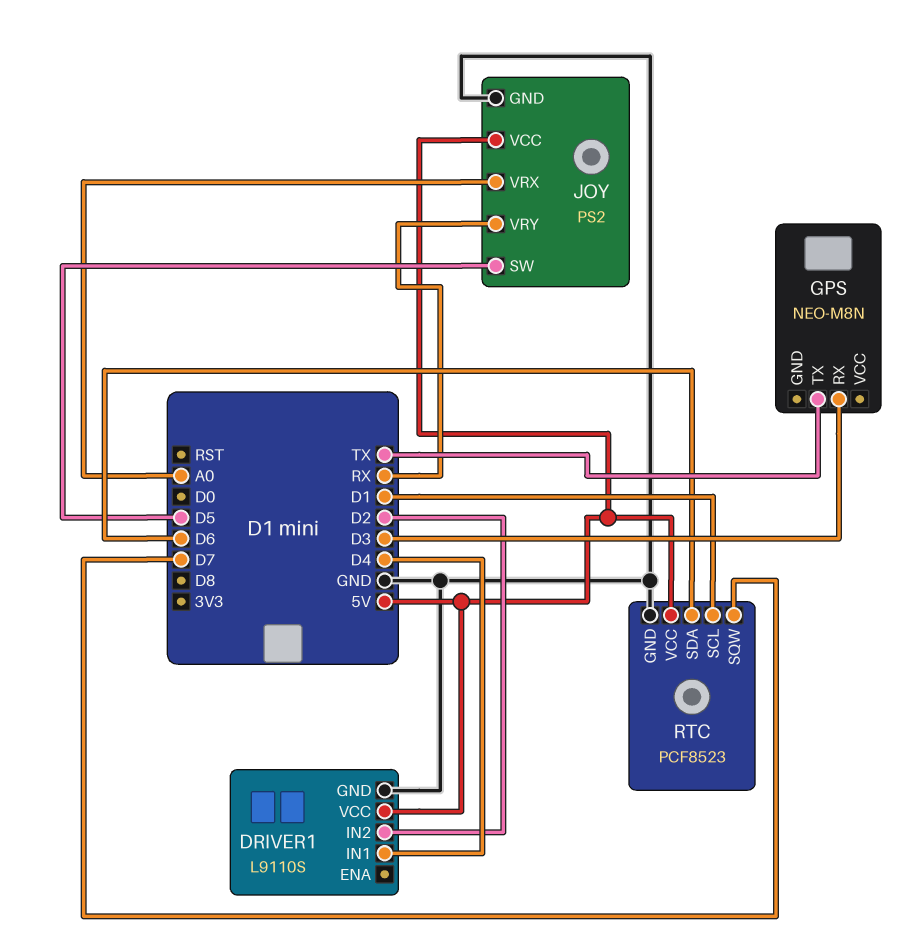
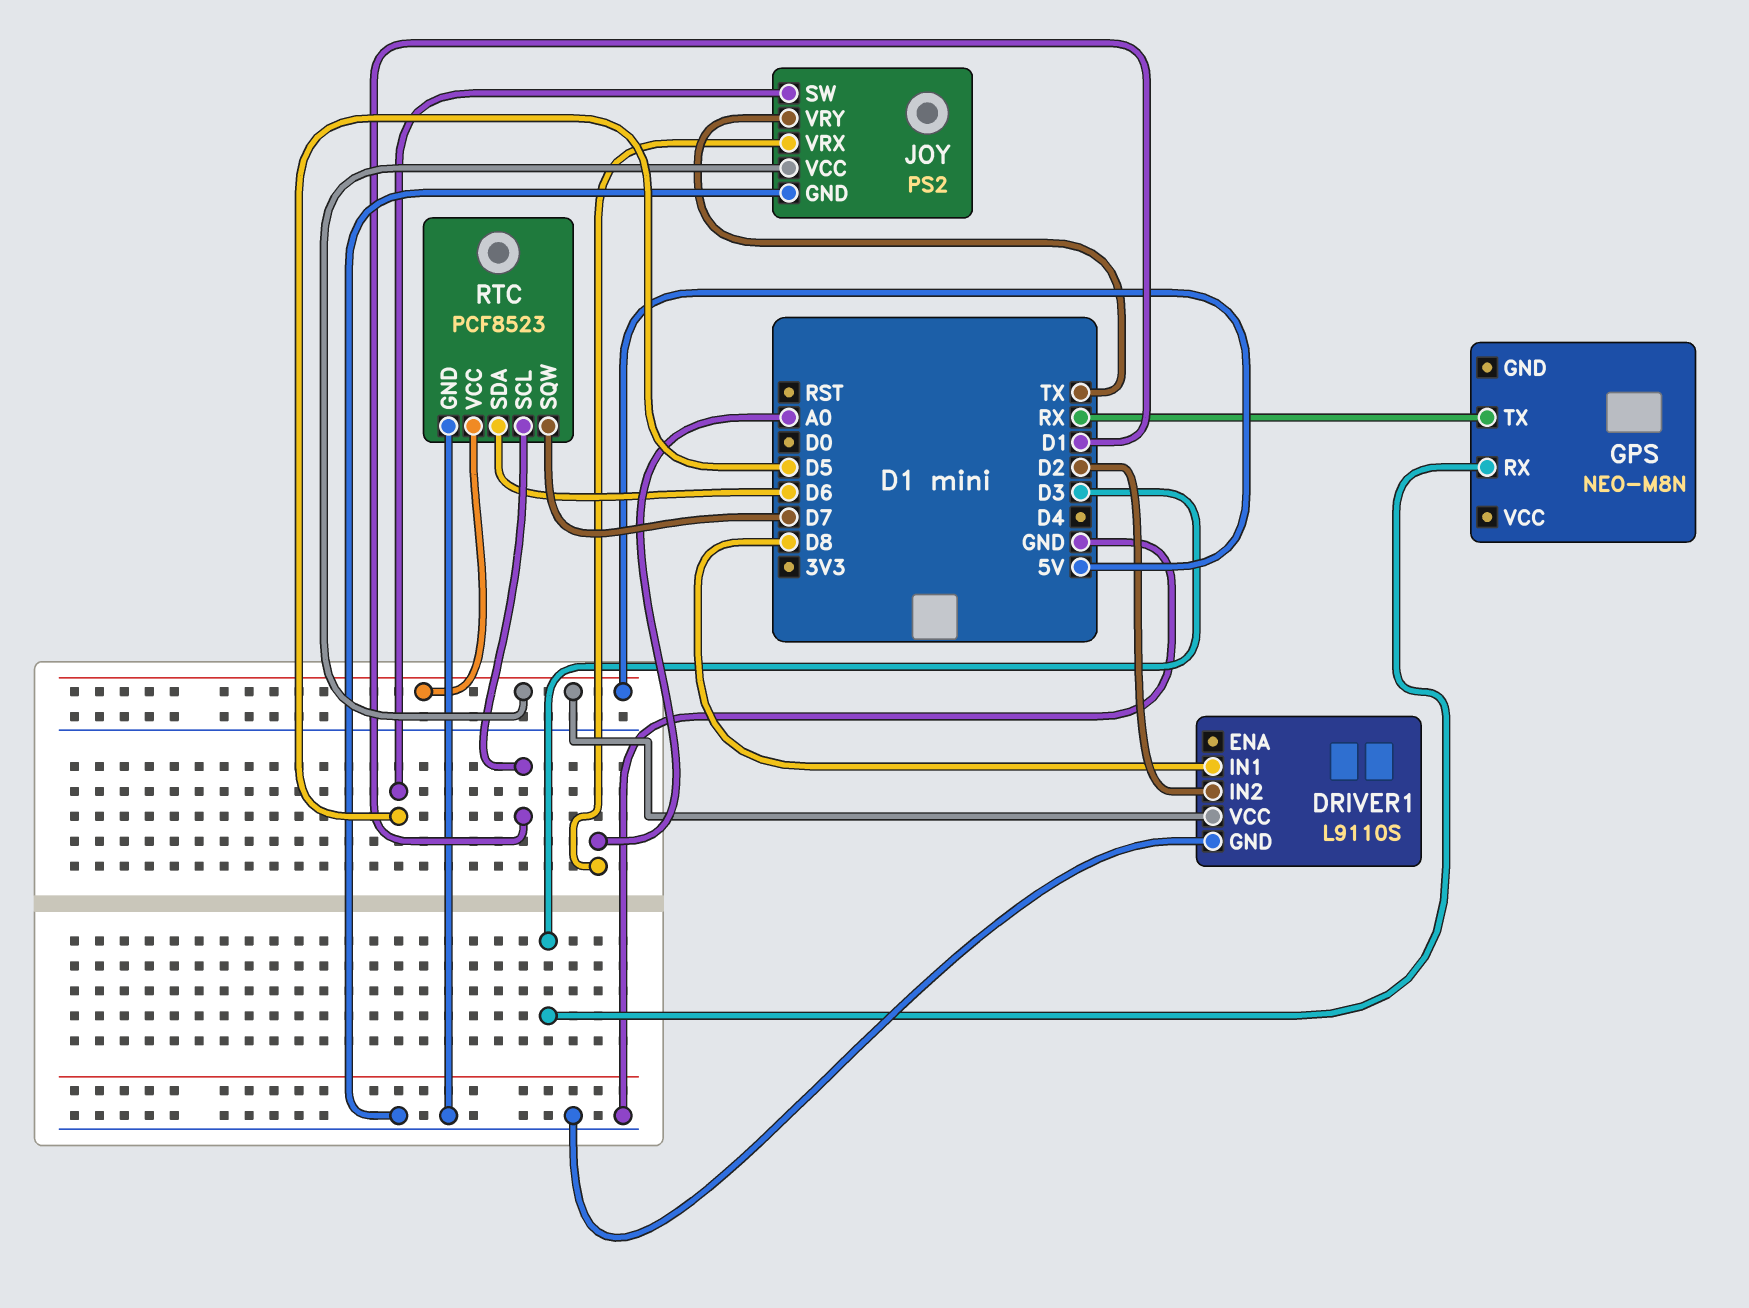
DRIVER1 pin IN1: D4 -> D8
GPS pin TX: TX -> RX
JOY pin VRY: RX -> TX

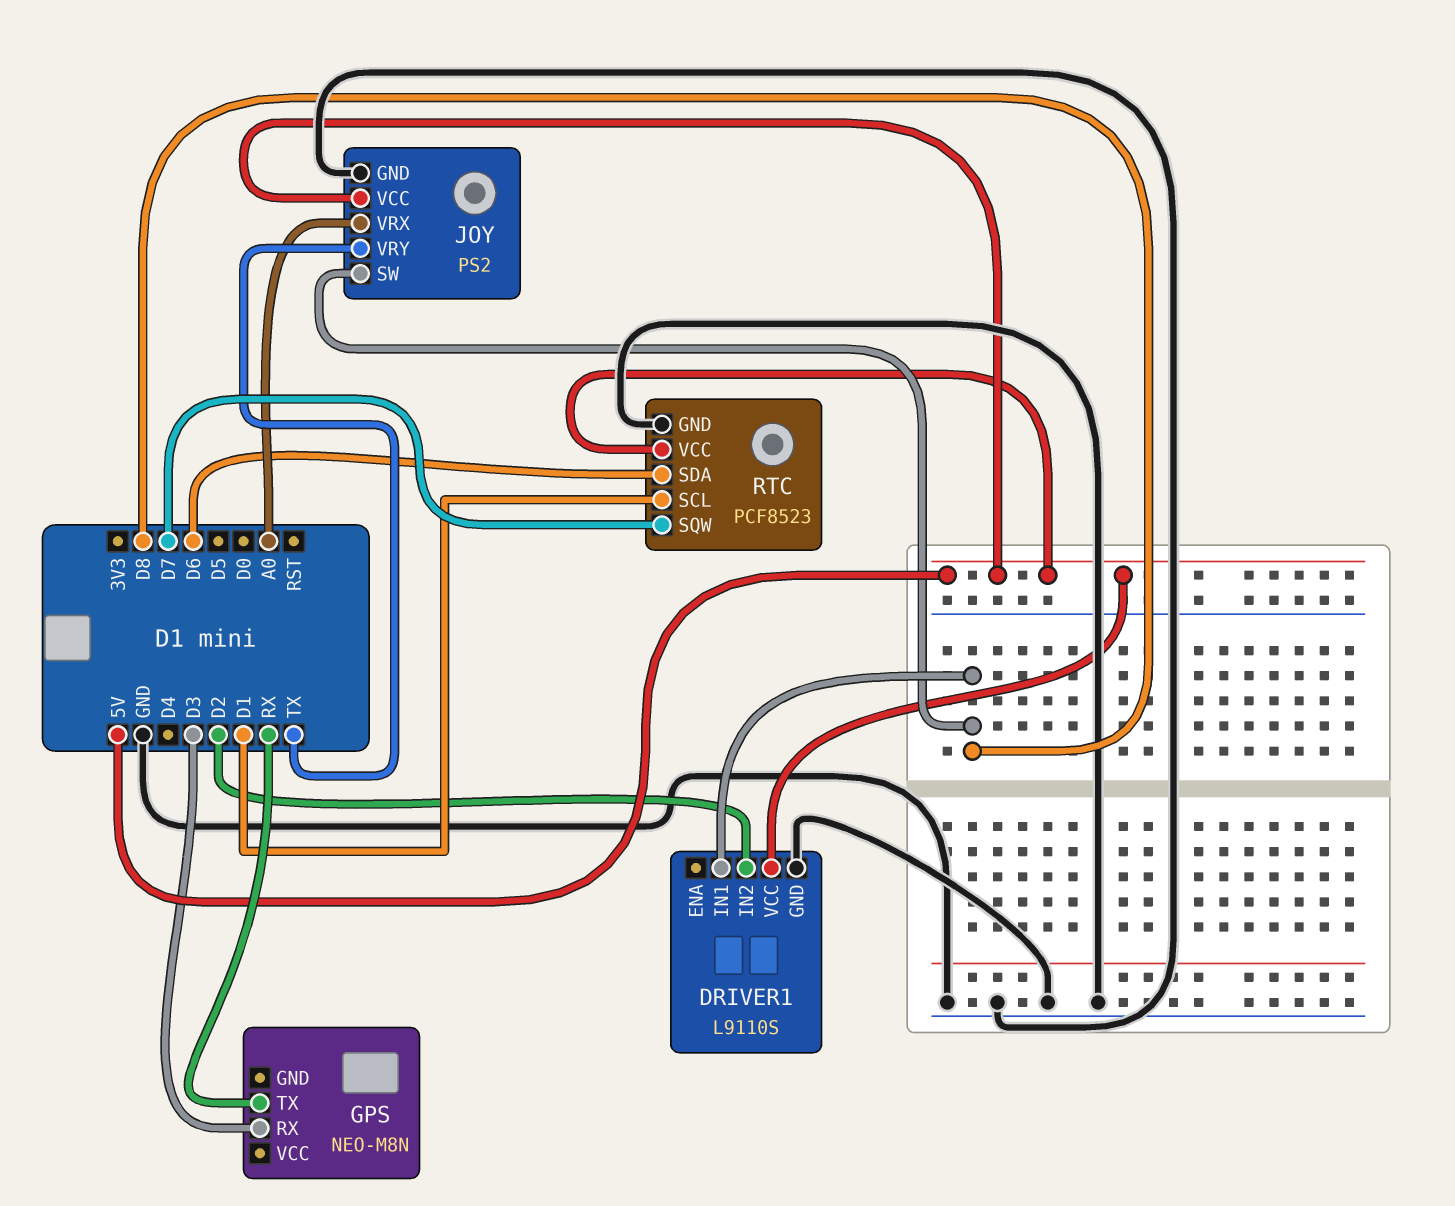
JOY pin SW: D5 -> D8

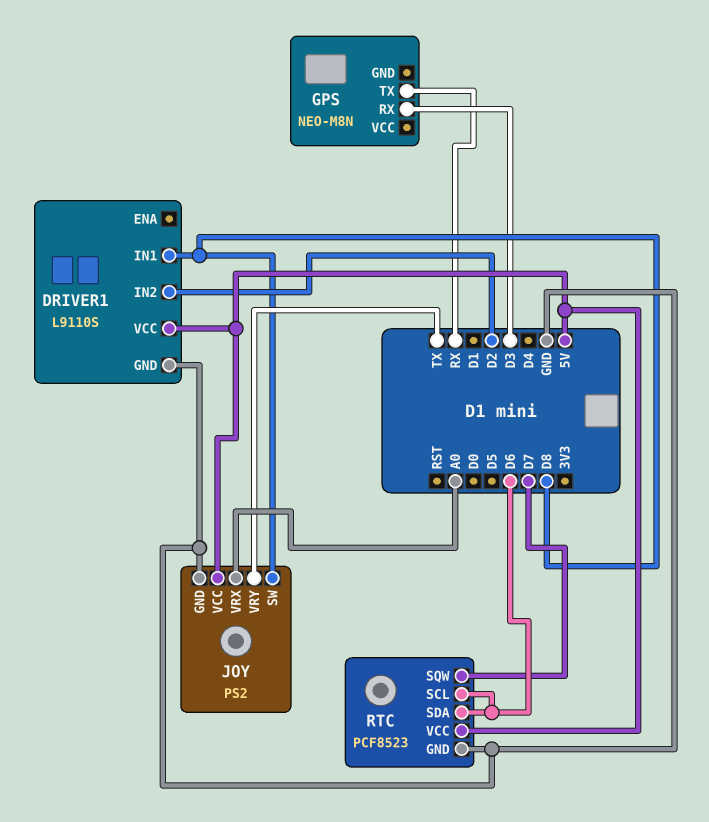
RTC pin SCL: D1 -> D6

